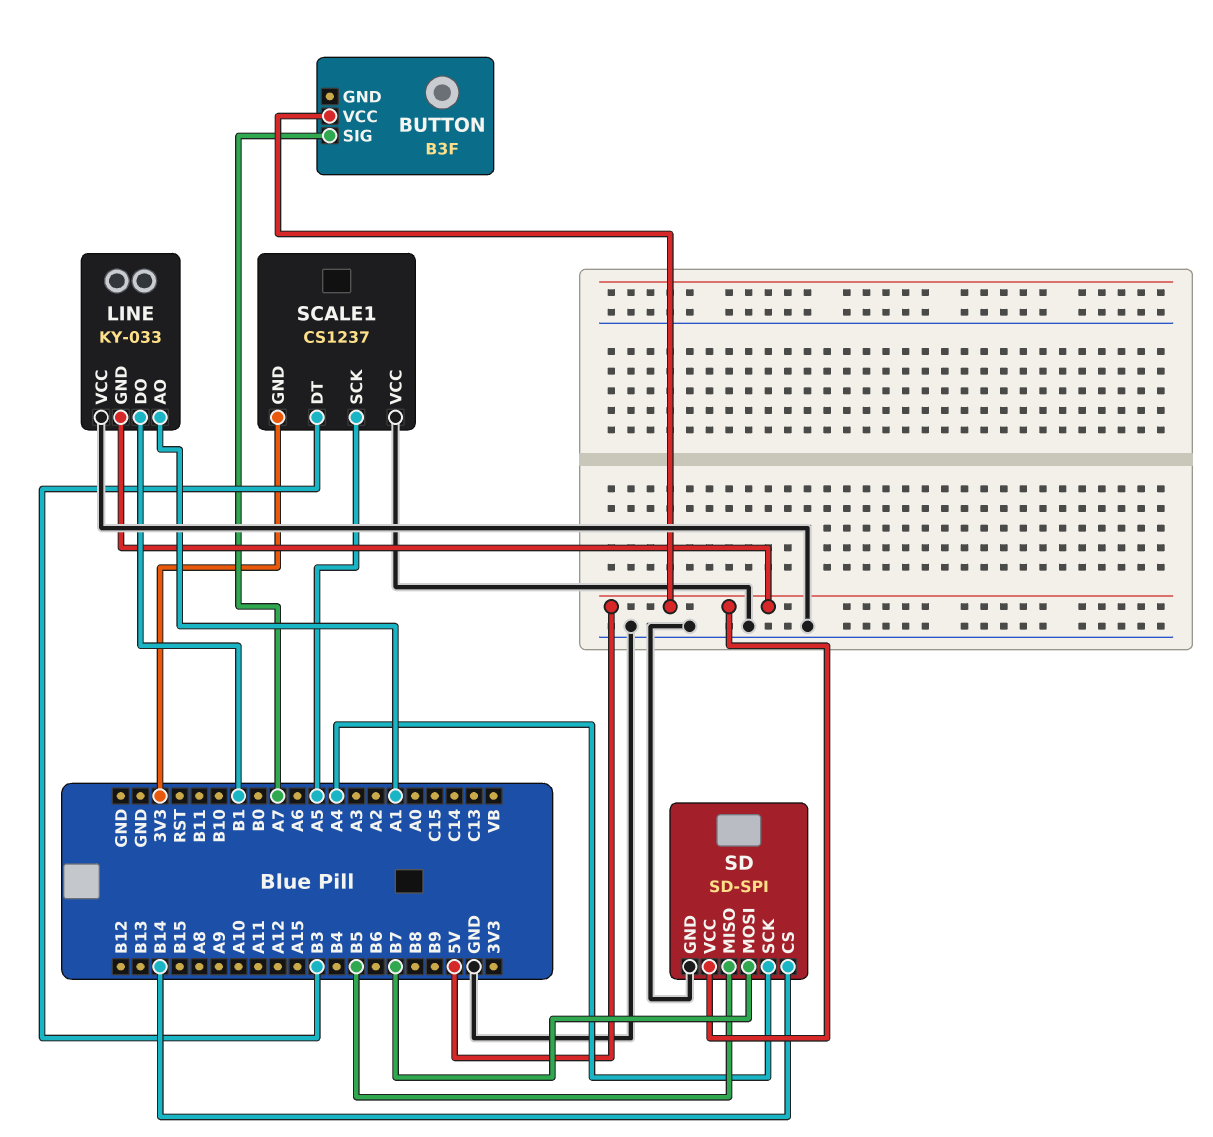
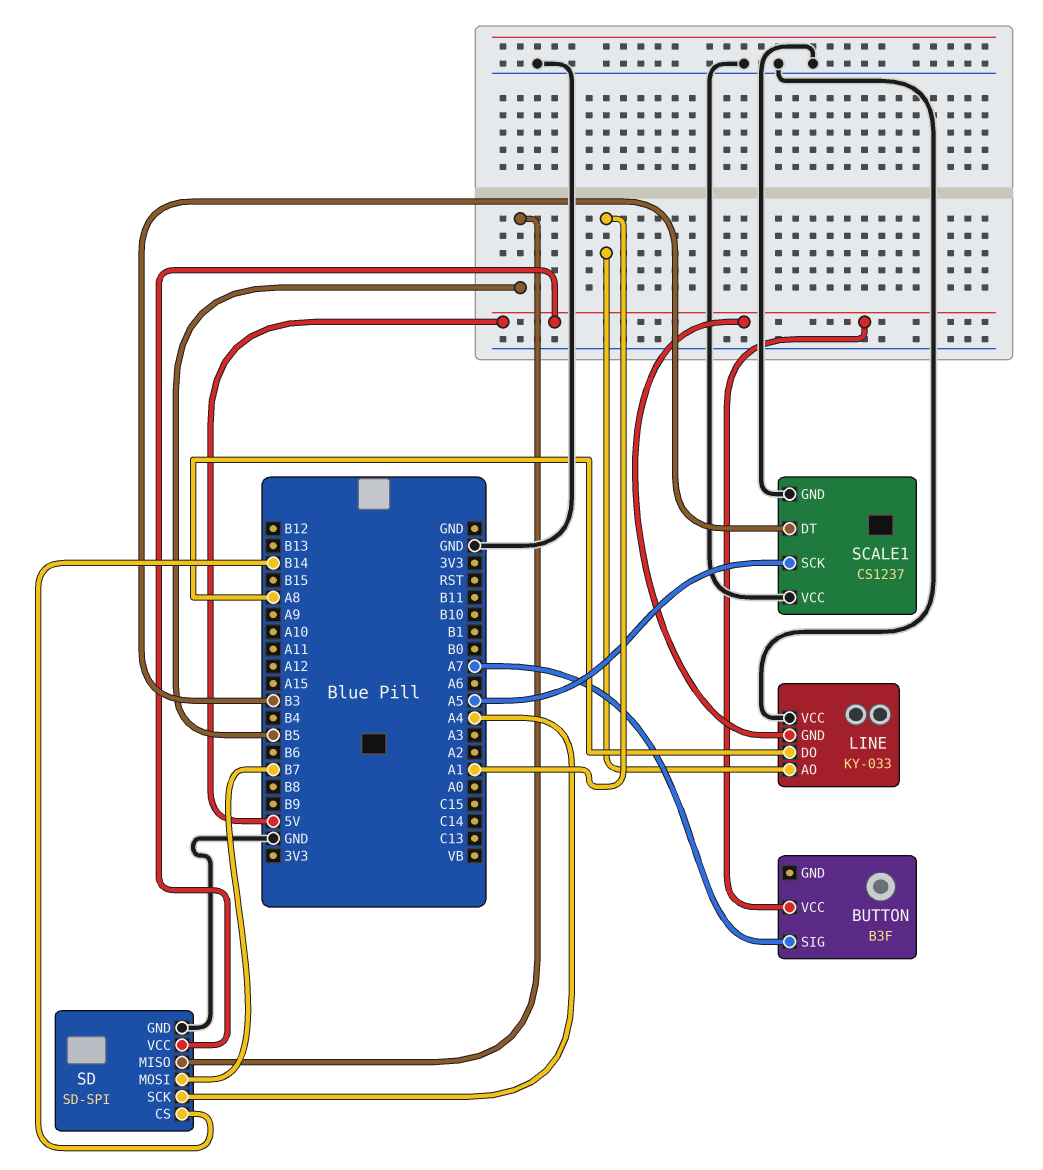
LINE pin DO: B1 -> A8
SCALE1 pin GND: 3V3 -> GND

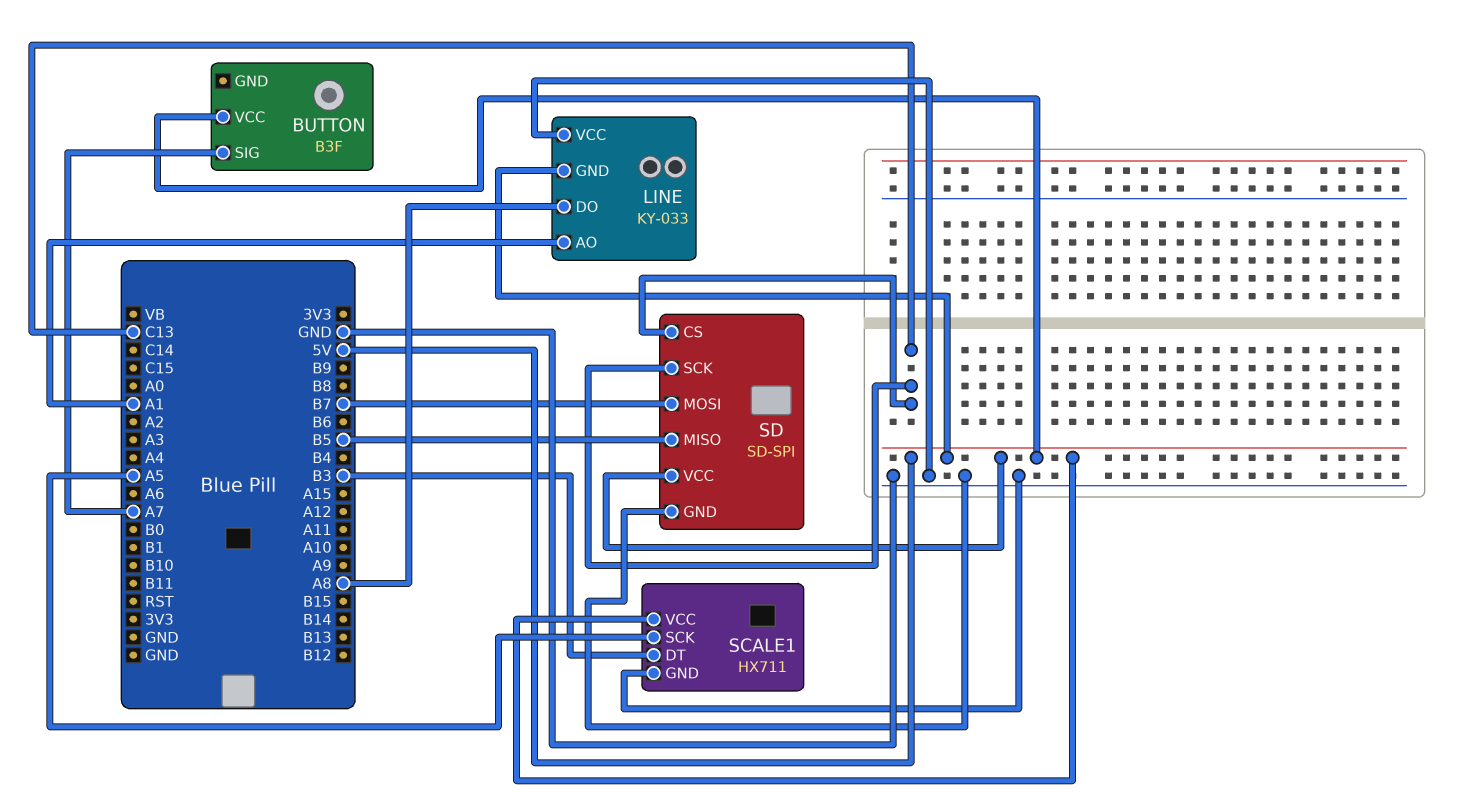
SCALE1: CS1237 -> HX711
SCALE1 pin VCC: GND -> 5V
SD pin CS: B14 -> C13
SD pin SCK: A4 -> C13

